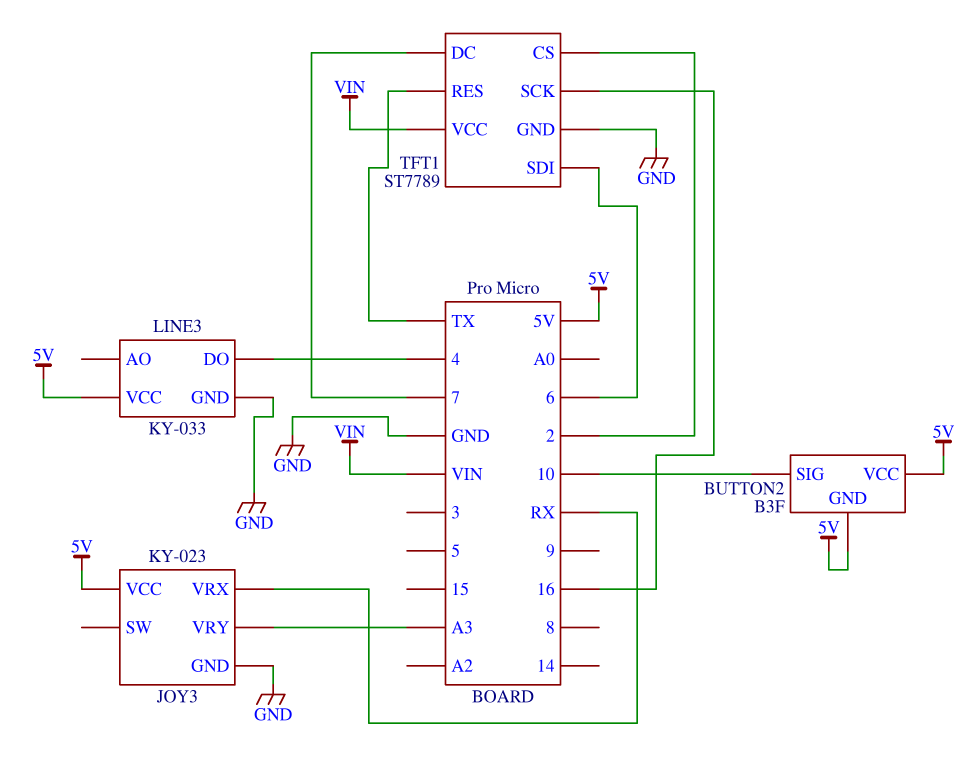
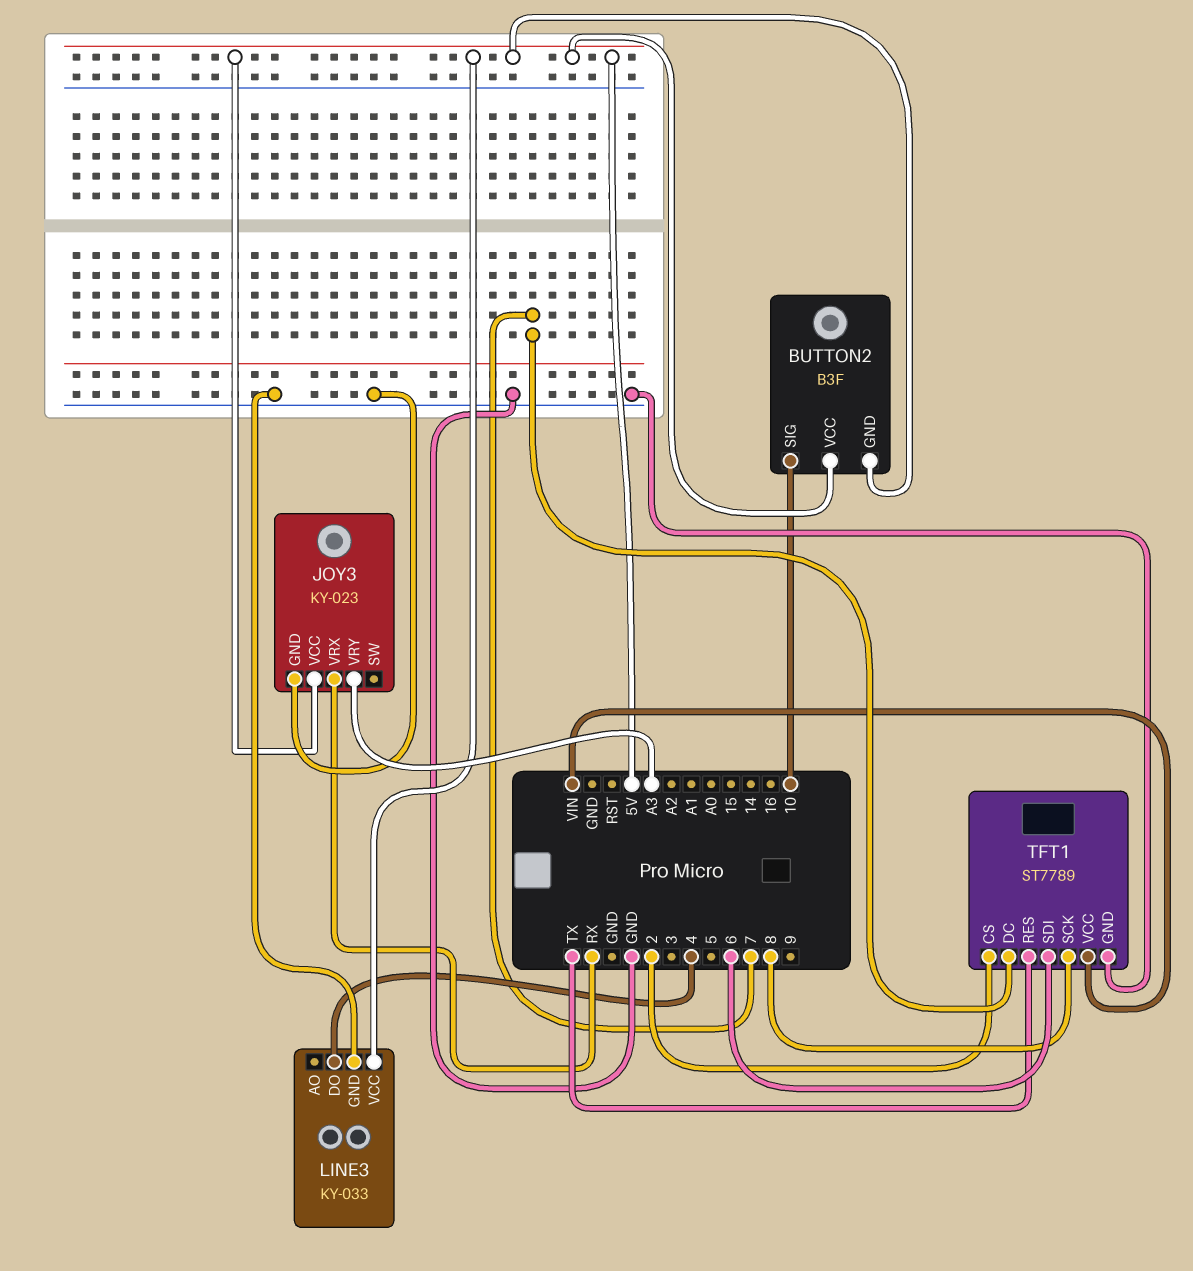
TFT1 pin SCK: 16 -> 8

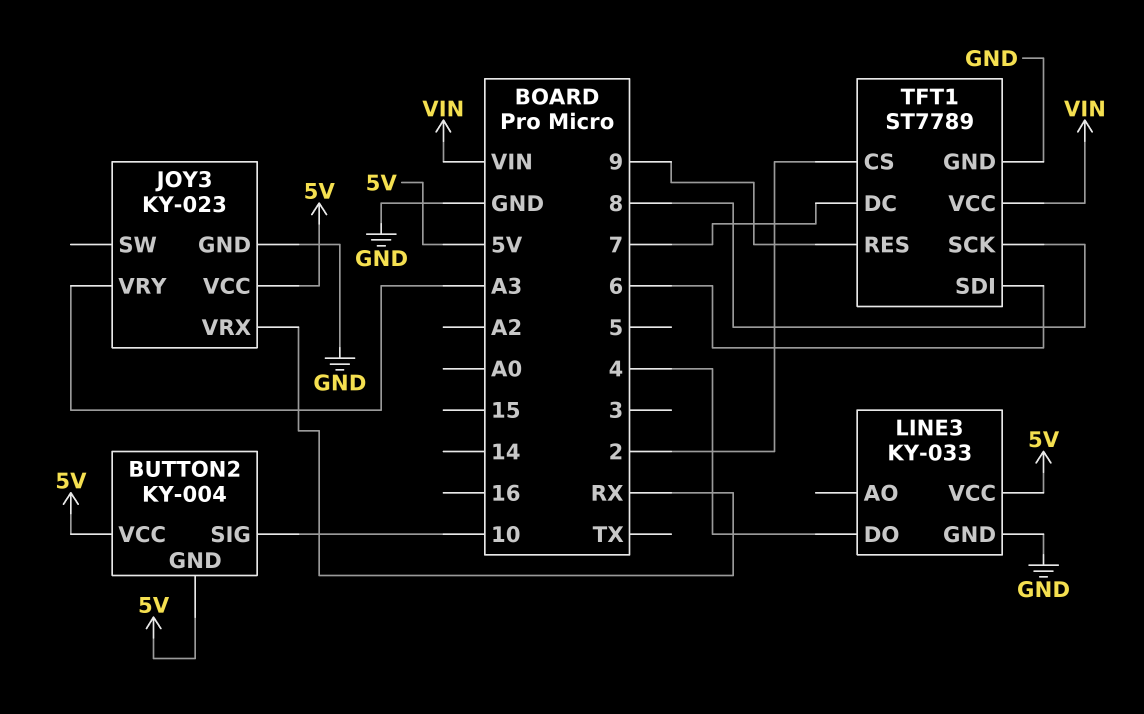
BUTTON2: B3F -> KY-004
TFT1 pin RES: TX -> 9

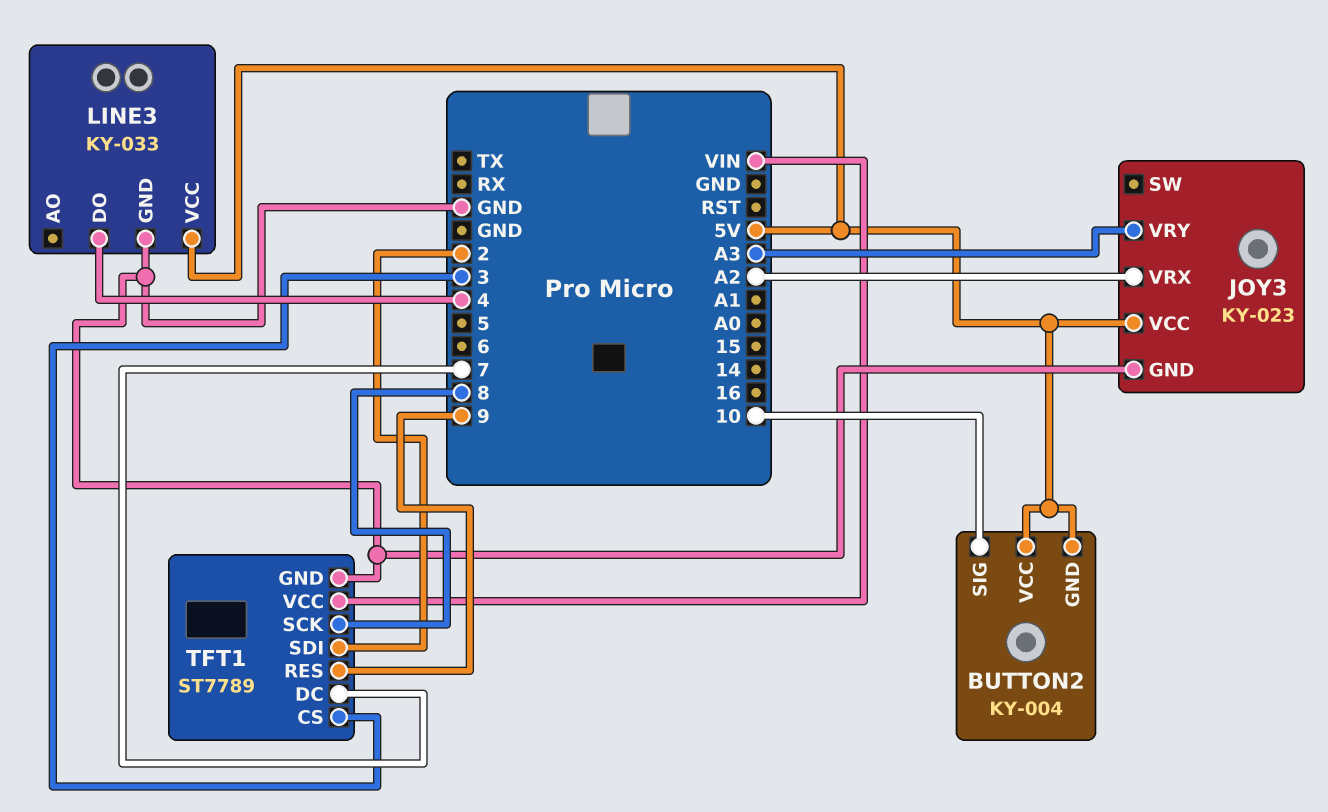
JOY3 pin VRX: RX -> A2
TFT1 pin CS: 2 -> 3
TFT1 pin SDI: 6 -> 2

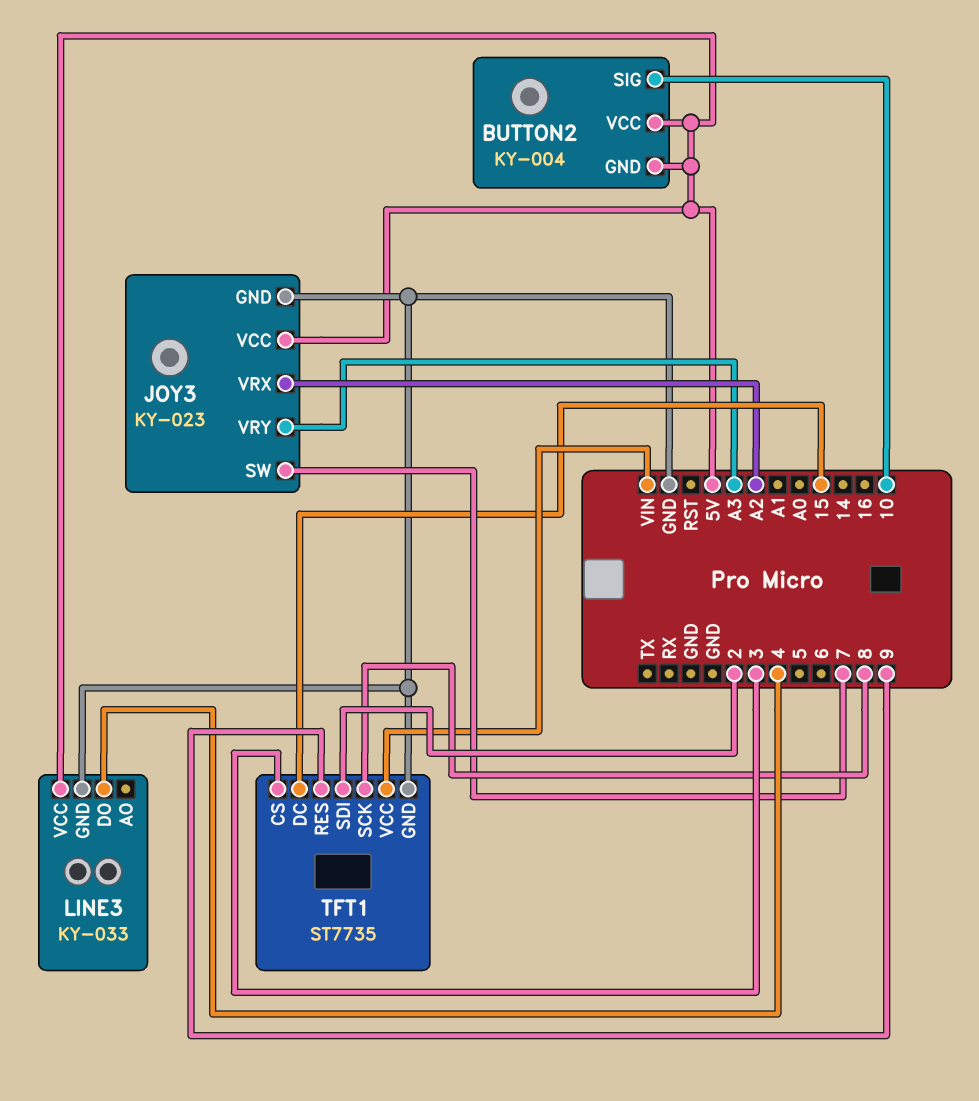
JOY3 pin SW: none -> 7
TFT1: ST7789 -> ST7735
TFT1 pin DC: 7 -> 15

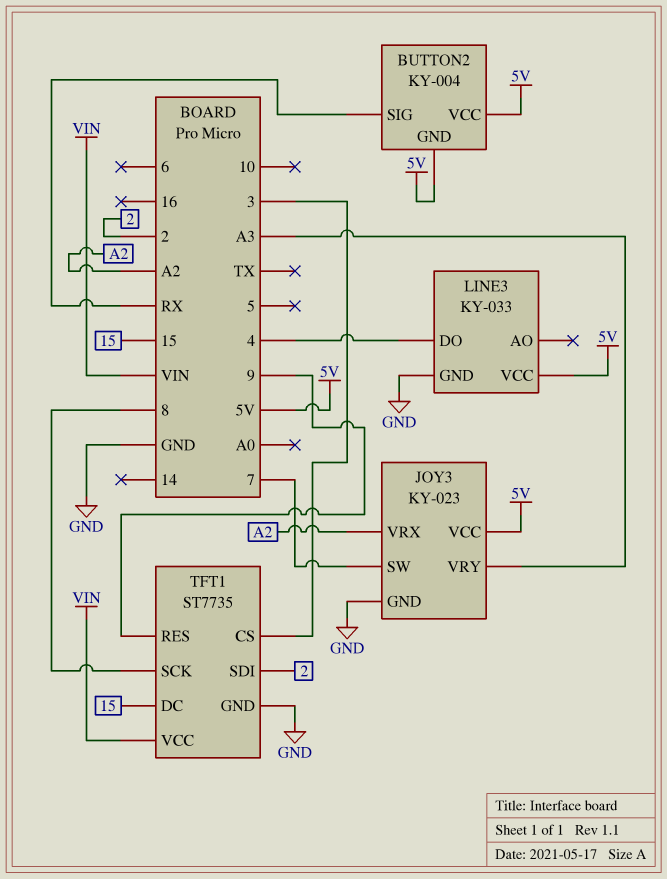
BUTTON2 pin SIG: 10 -> RX

